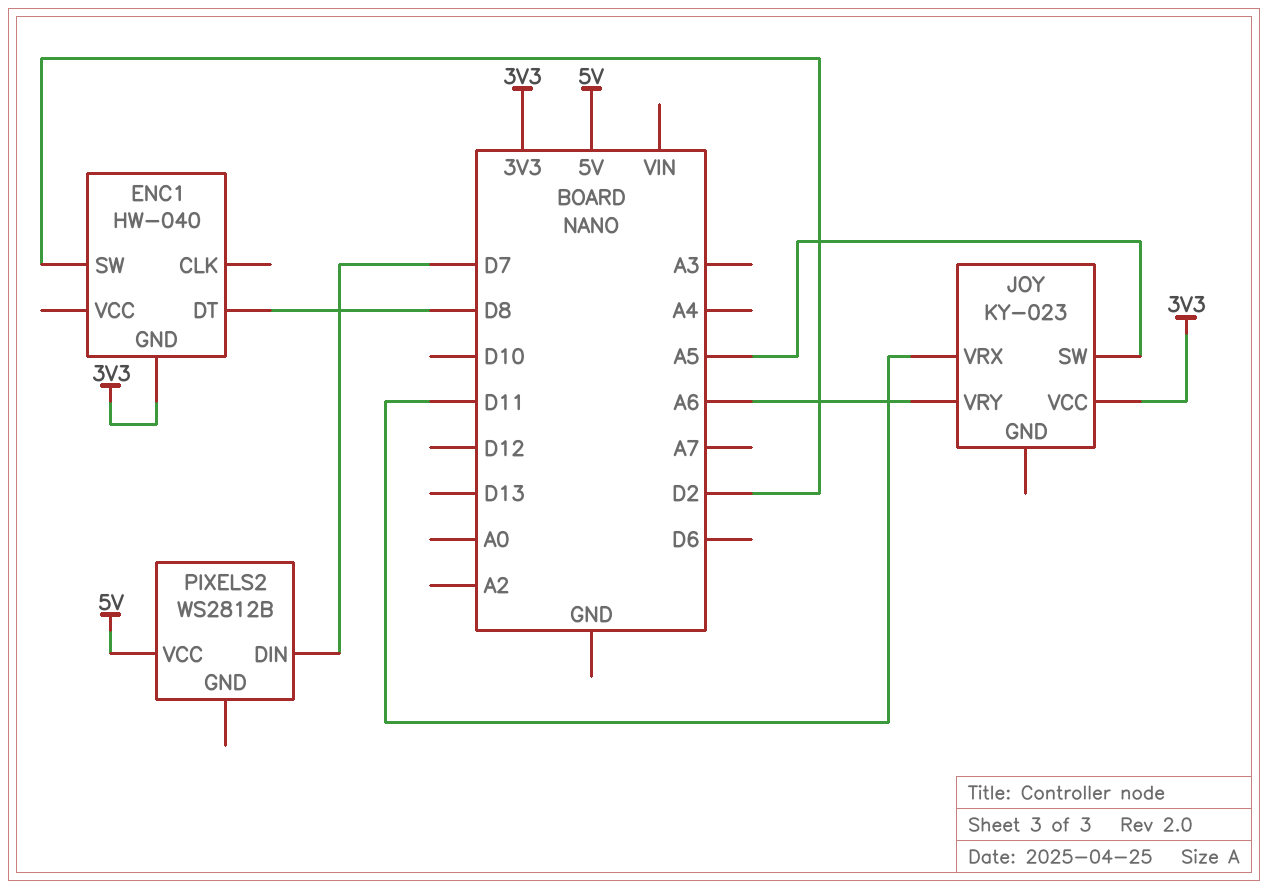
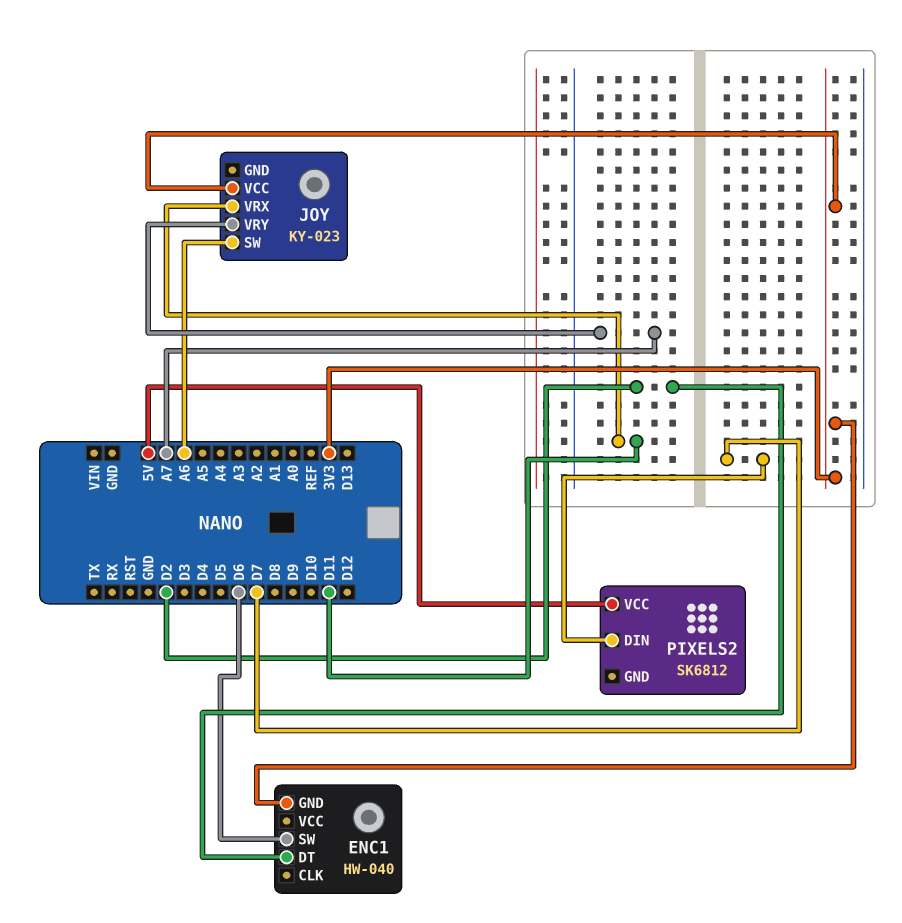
ENC1 pin DT: D8 -> D2
ENC1 pin SW: D2 -> D6
JOY pin SW: A5 -> A6
JOY pin VRY: A6 -> A7
PIXELS2: WS2812B -> SK6812

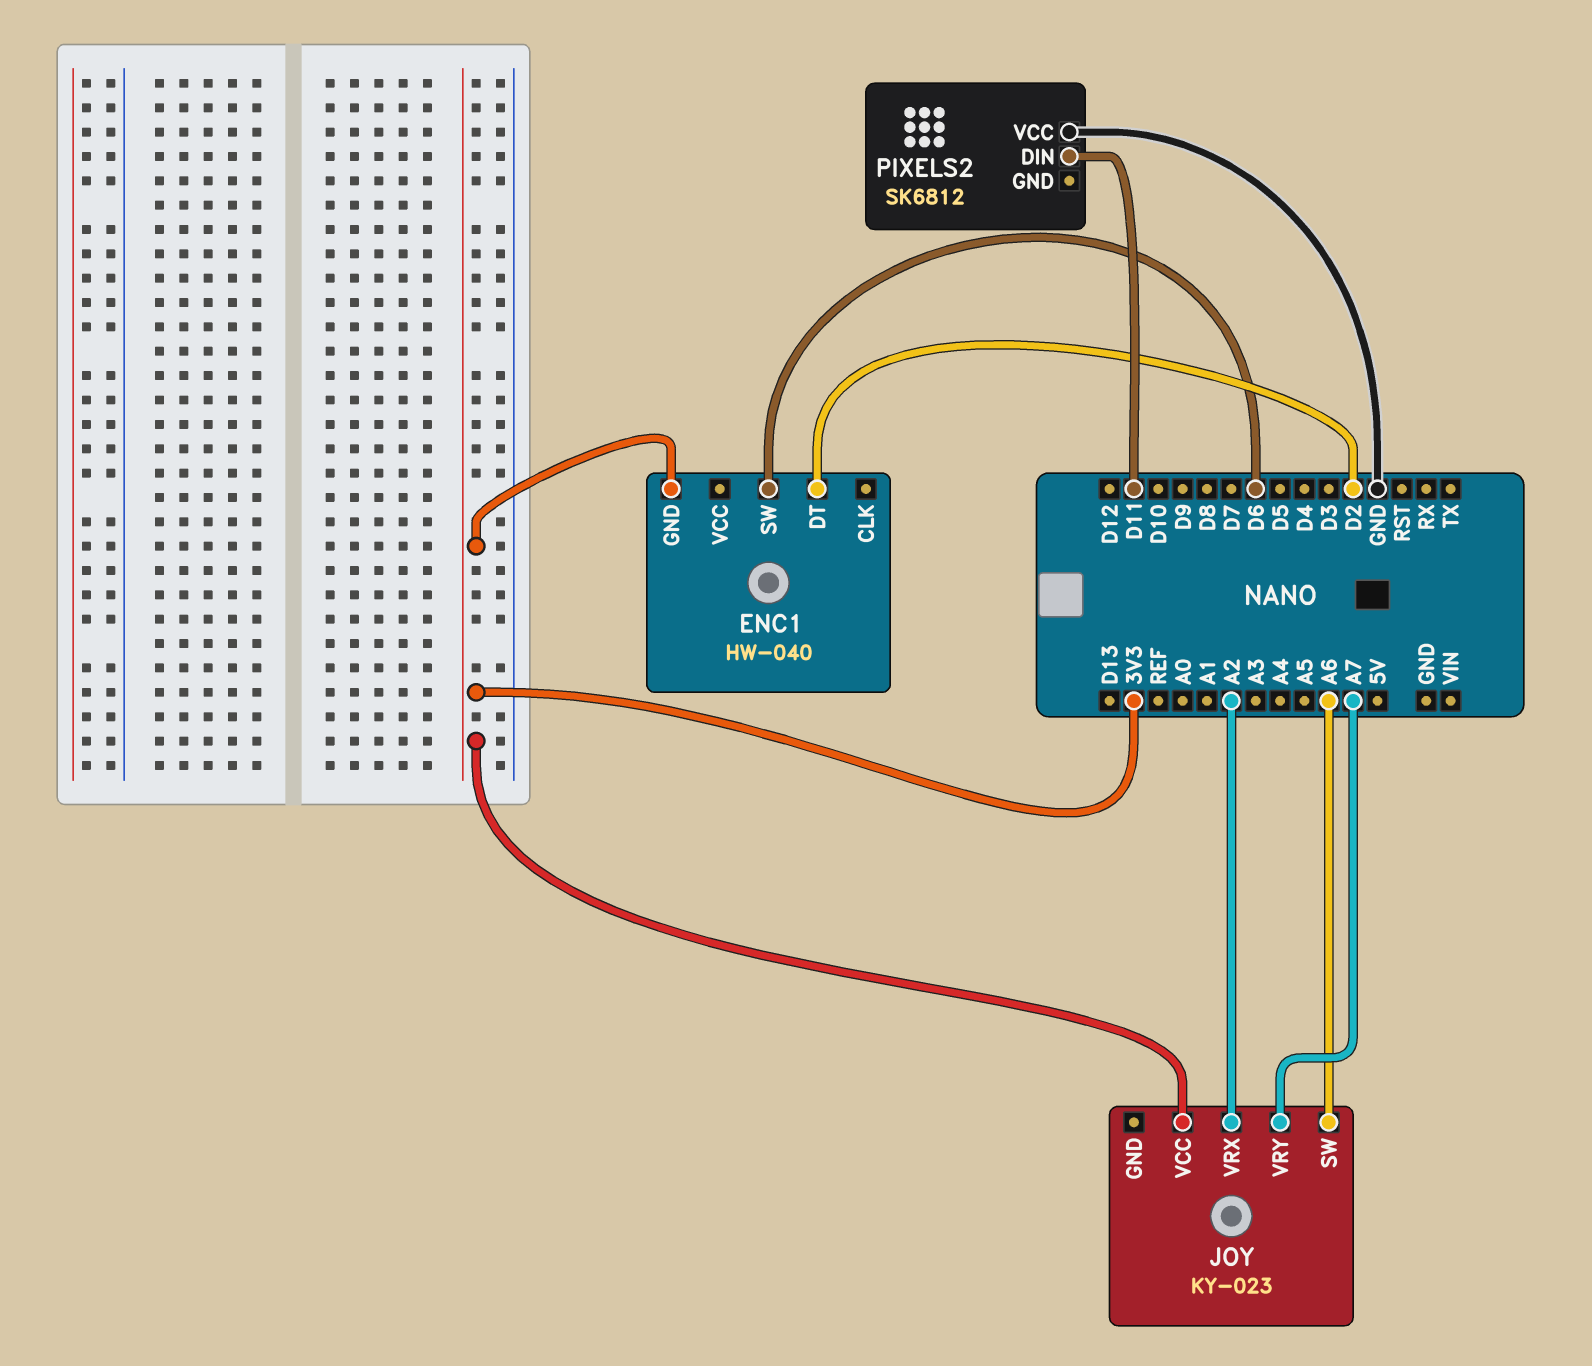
JOY pin VRX: D11 -> A2
PIXELS2 pin DIN: D7 -> D11
PIXELS2 pin VCC: 5V -> GND

